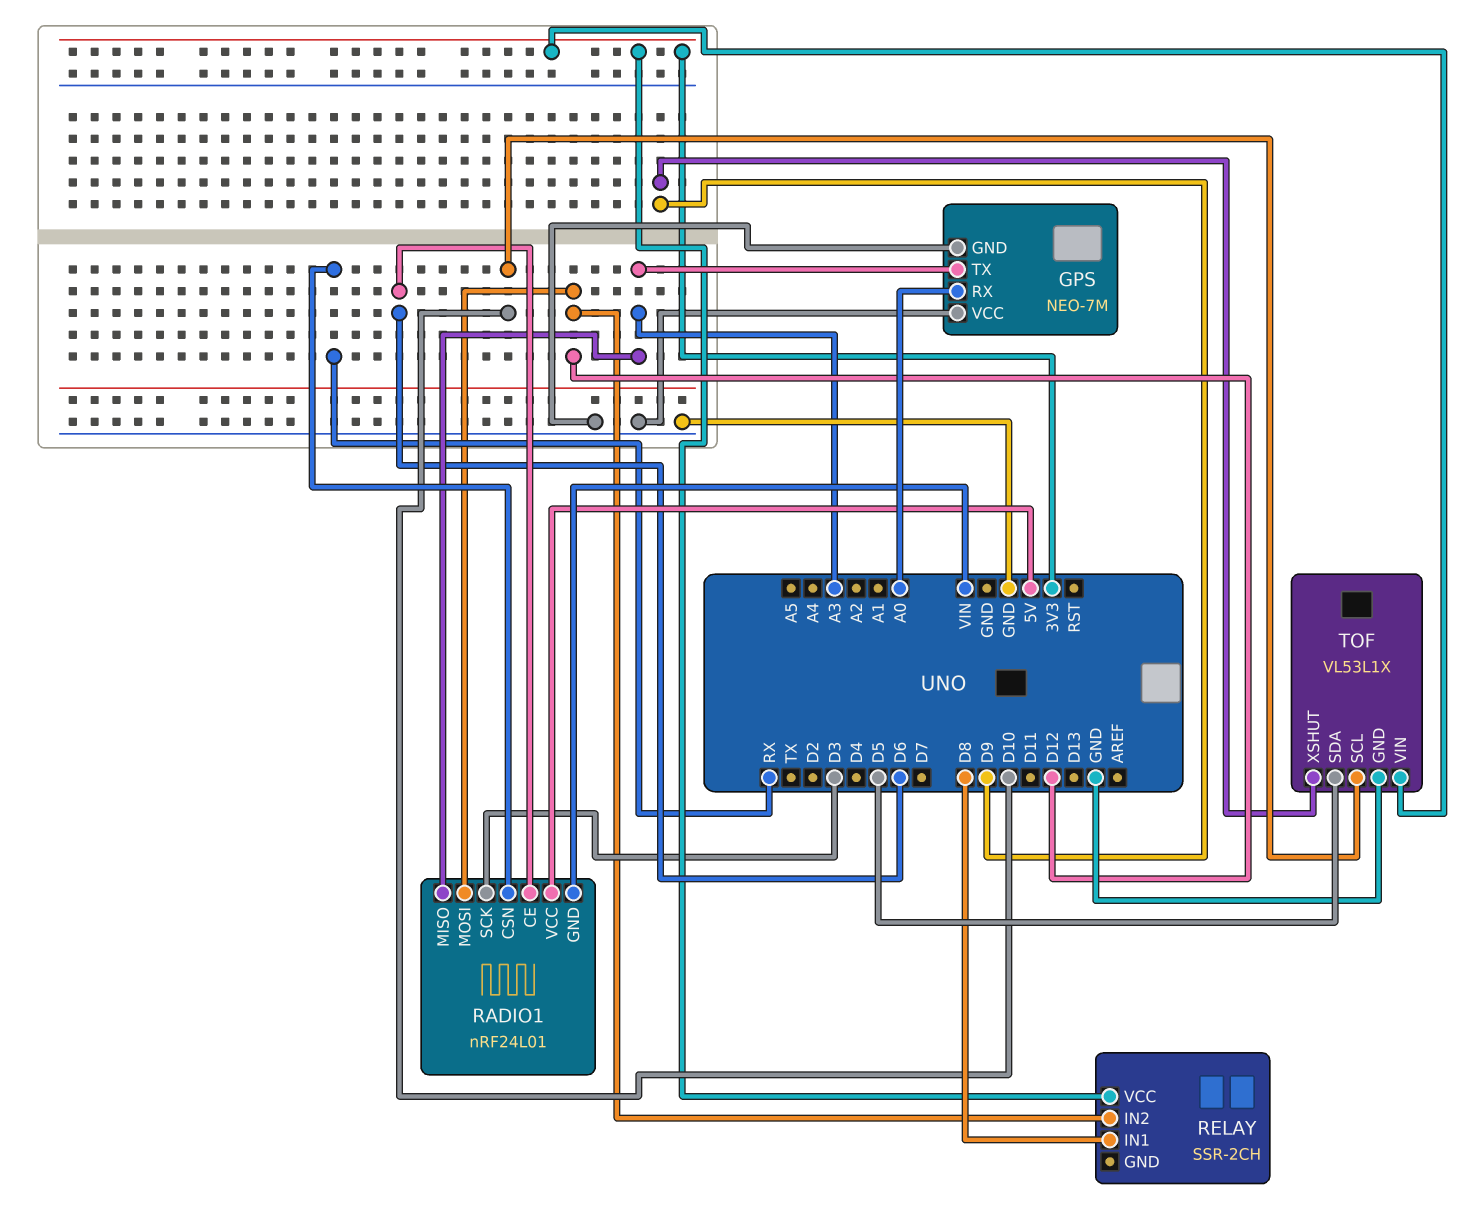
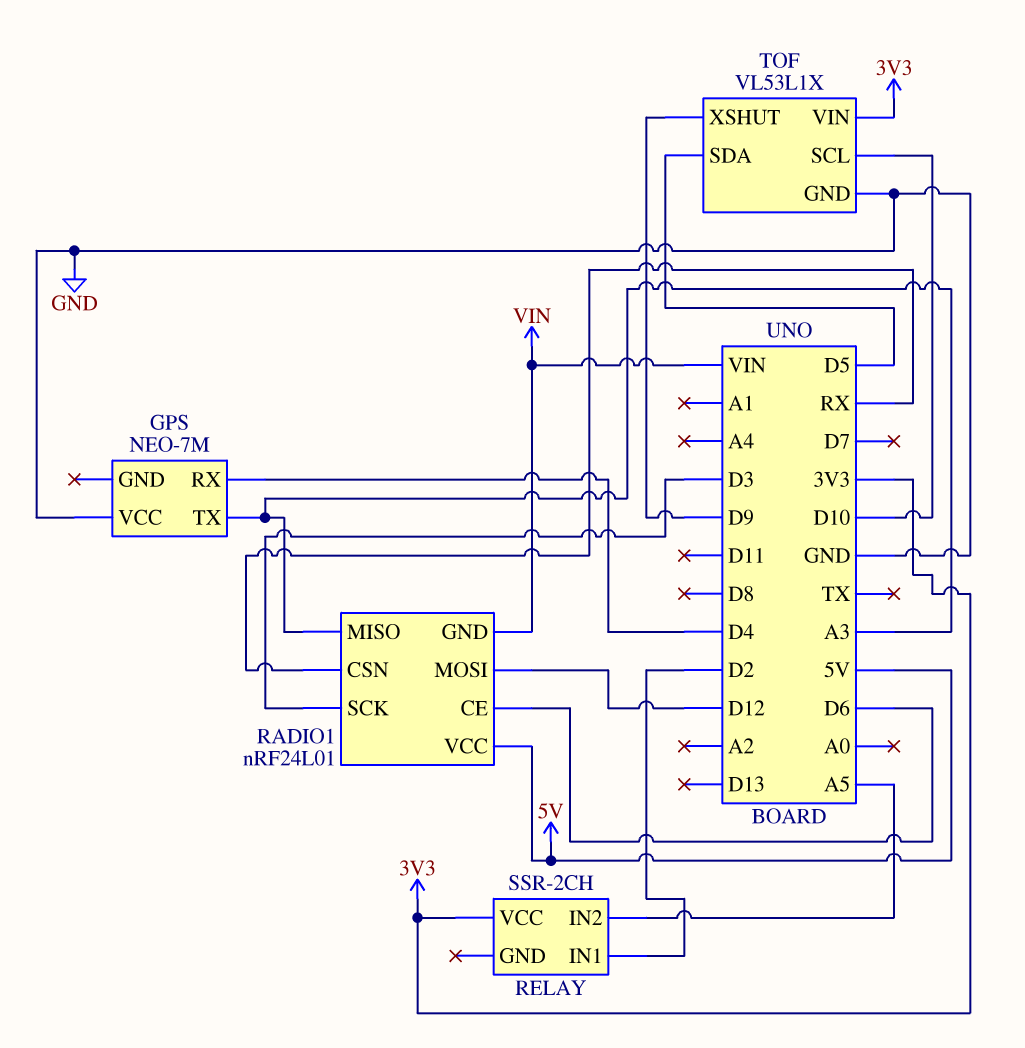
GPS pin GND: GND -> none
GPS pin RX: A0 -> D4
RELAY pin IN1: D8 -> D2
RELAY pin IN2: D12 -> A5

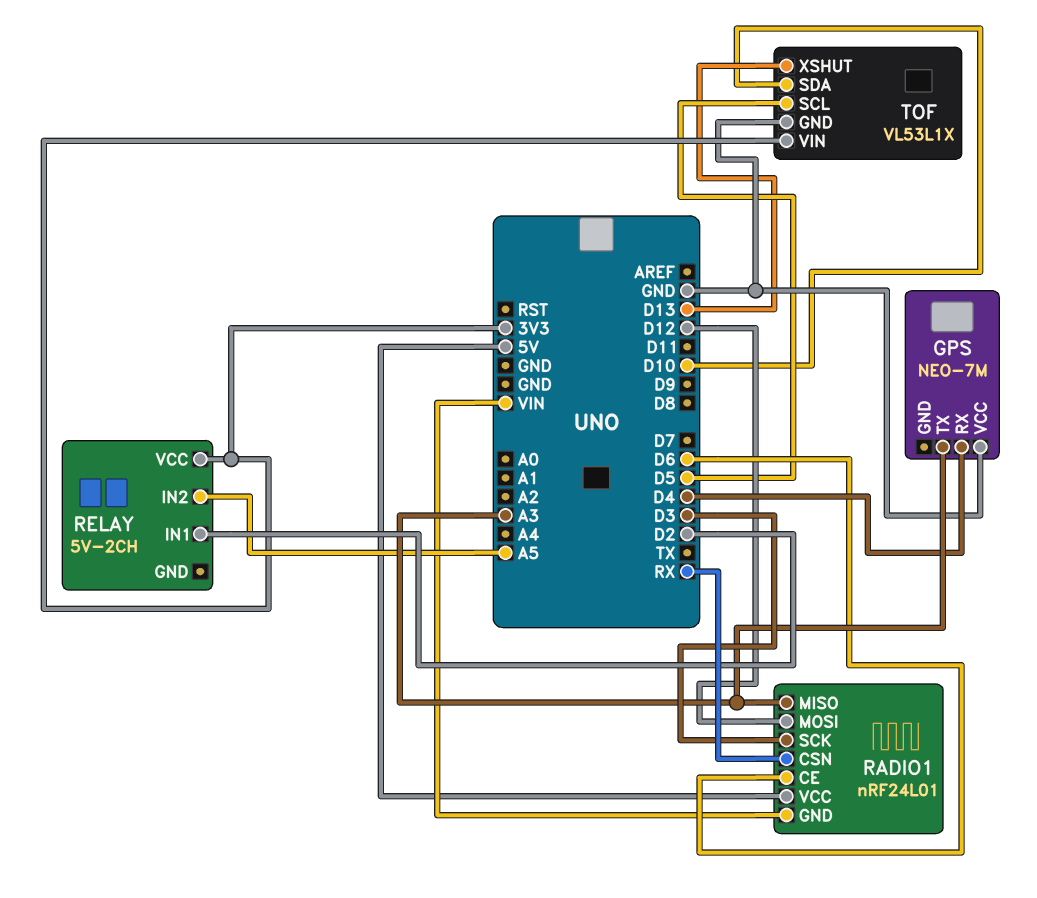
RELAY: SSR-2CH -> 5V-2CH
TOF pin SCL: D10 -> D5
TOF pin SDA: D5 -> D10
TOF pin XSHUT: D9 -> D13

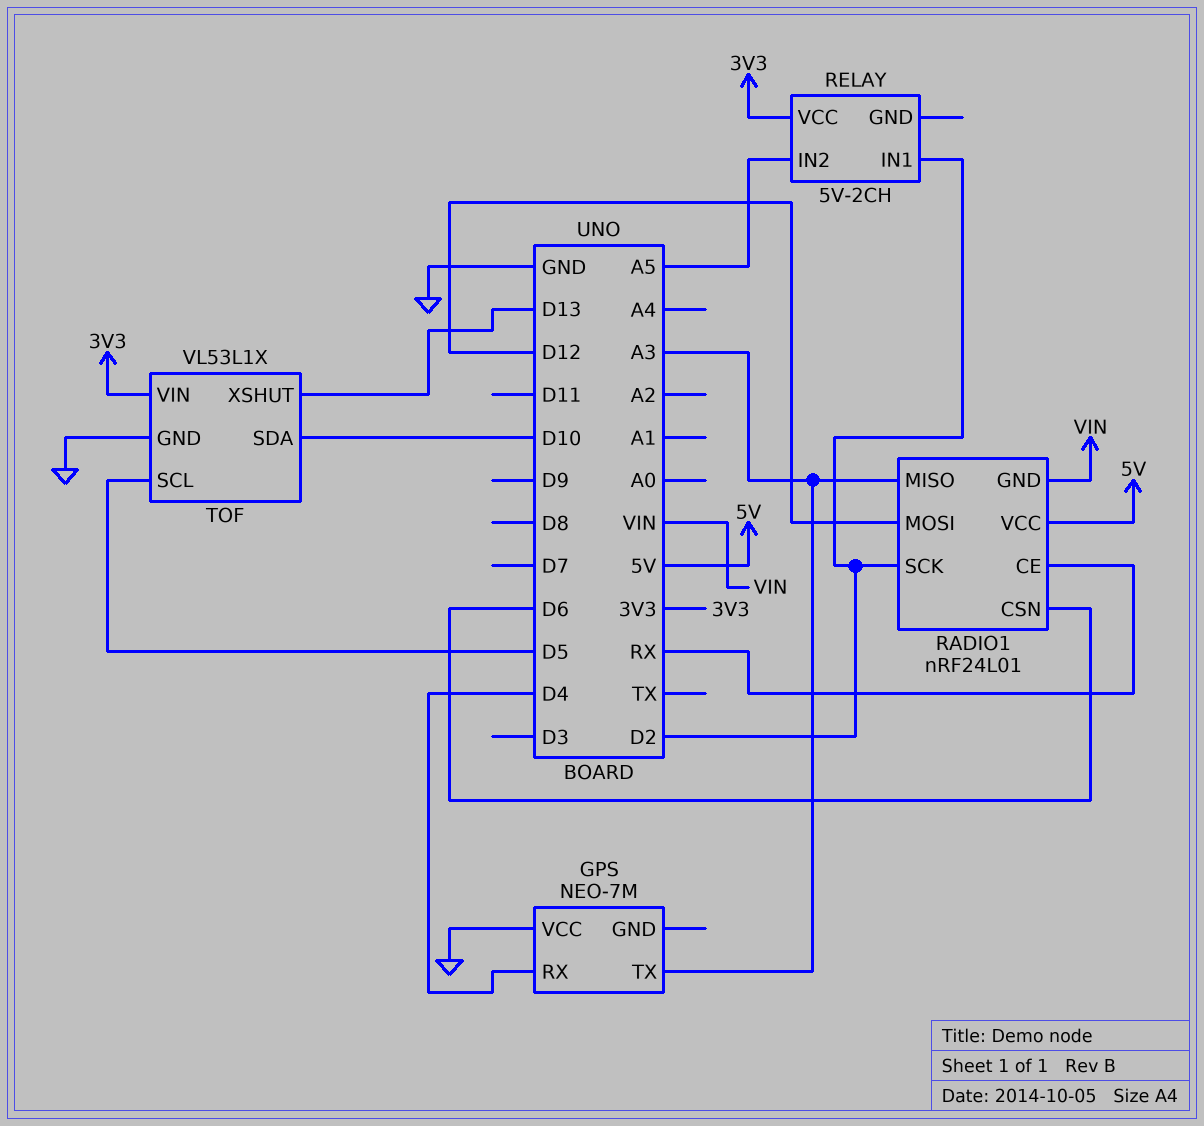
RADIO1 pin CE: D6 -> RX
RADIO1 pin CSN: RX -> D6
RADIO1 pin SCK: D3 -> D2

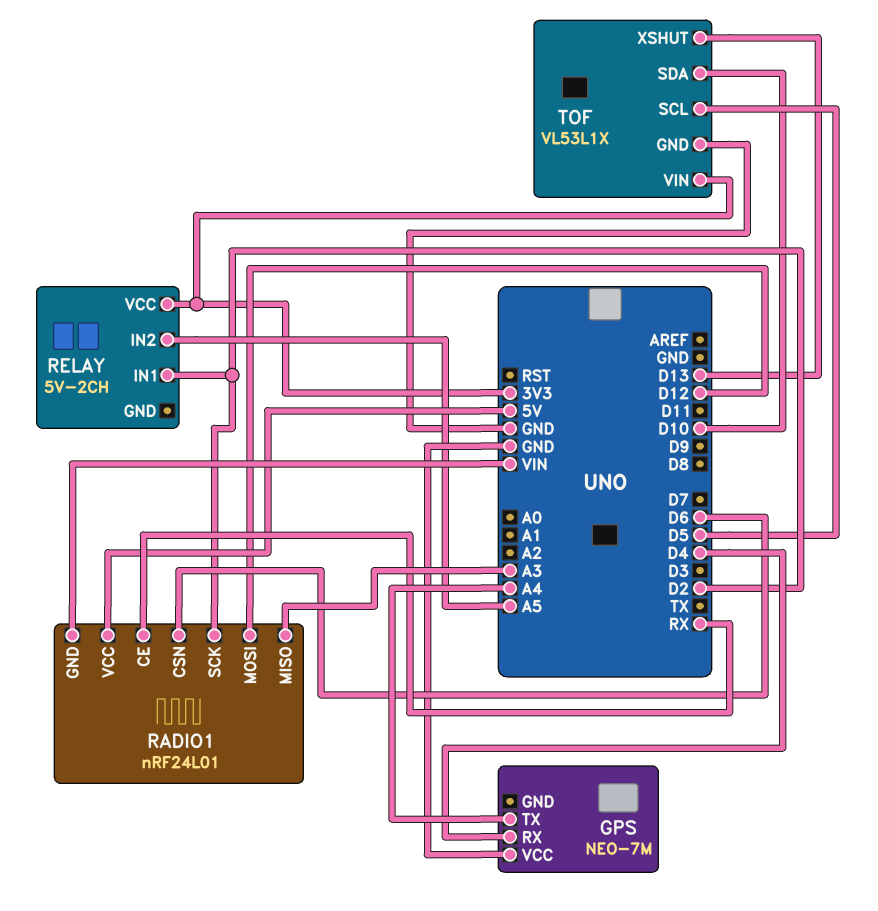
GPS pin TX: A3 -> A4

